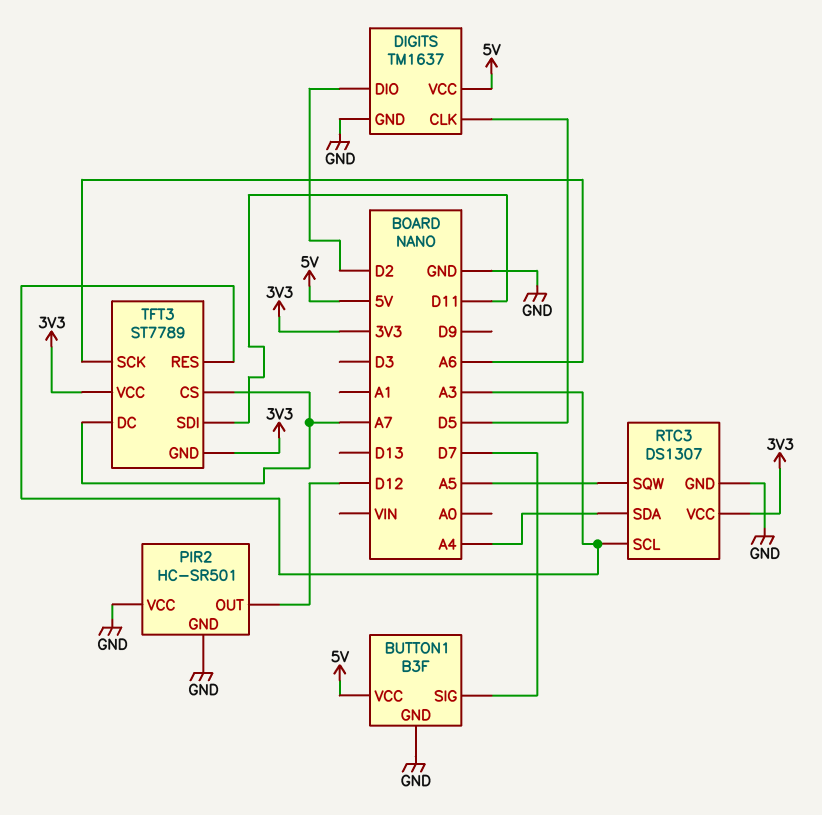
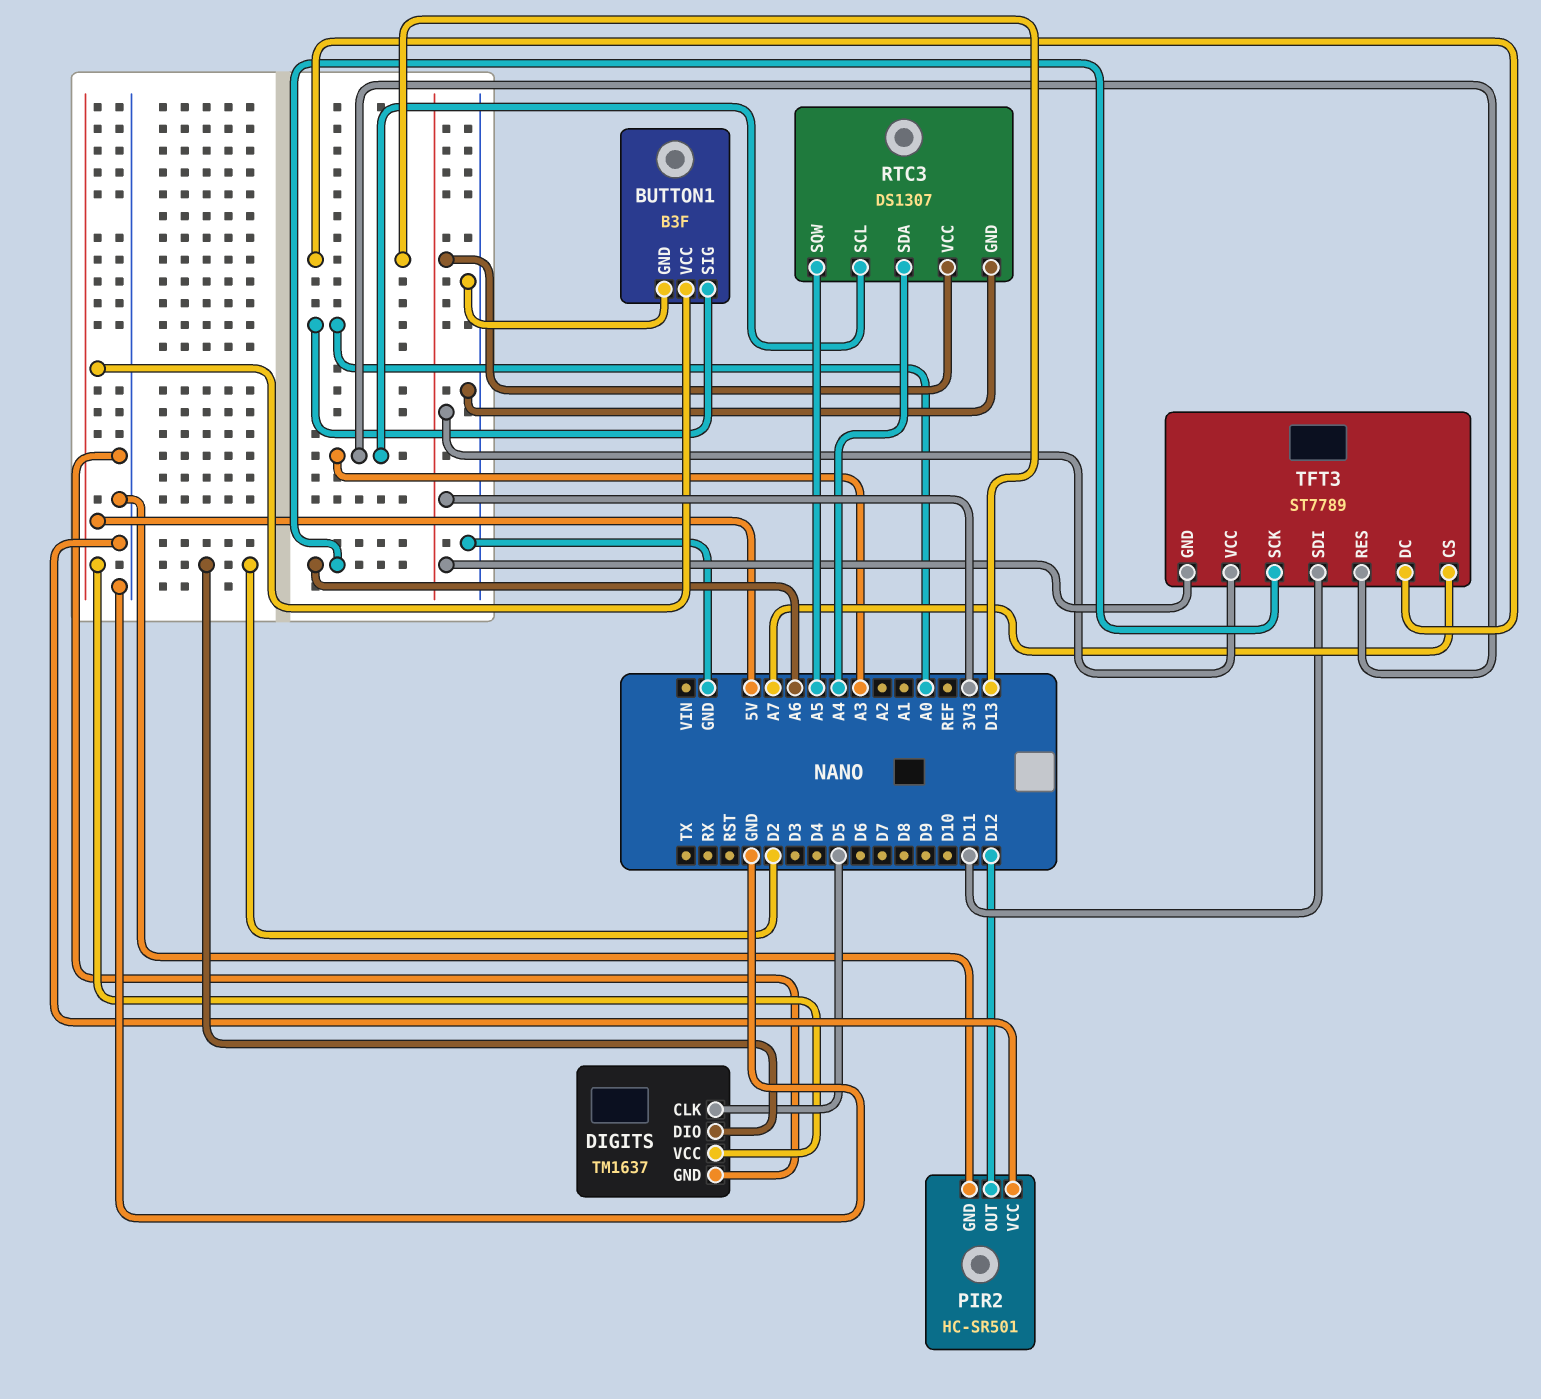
BUTTON1 pin SIG: D7 -> A0
TFT3 pin DC: A7 -> D13

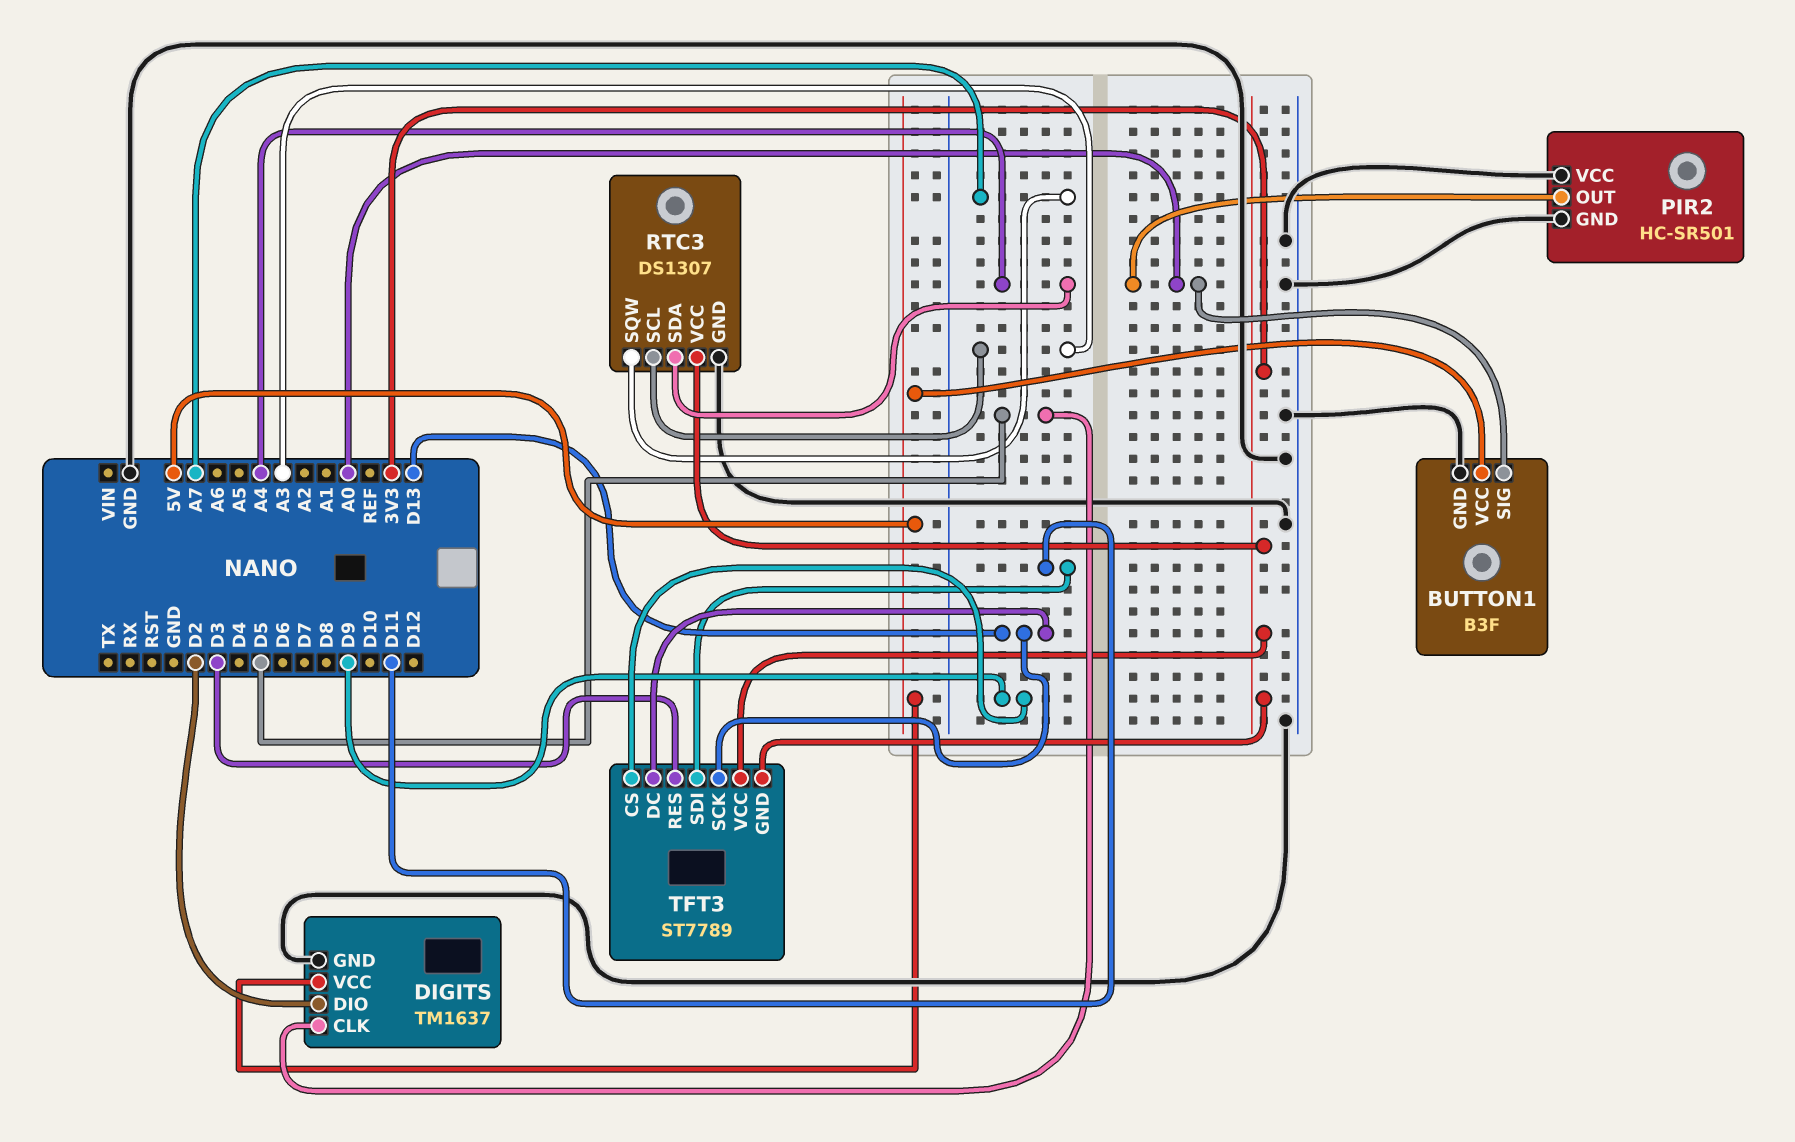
PIR2 pin OUT: D12 -> A0
RTC3 pin SQW: A5 -> A7
TFT3 pin CS: A7 -> D9
TFT3 pin RES: A3 -> D3
TFT3 pin SCK: A6 -> D13

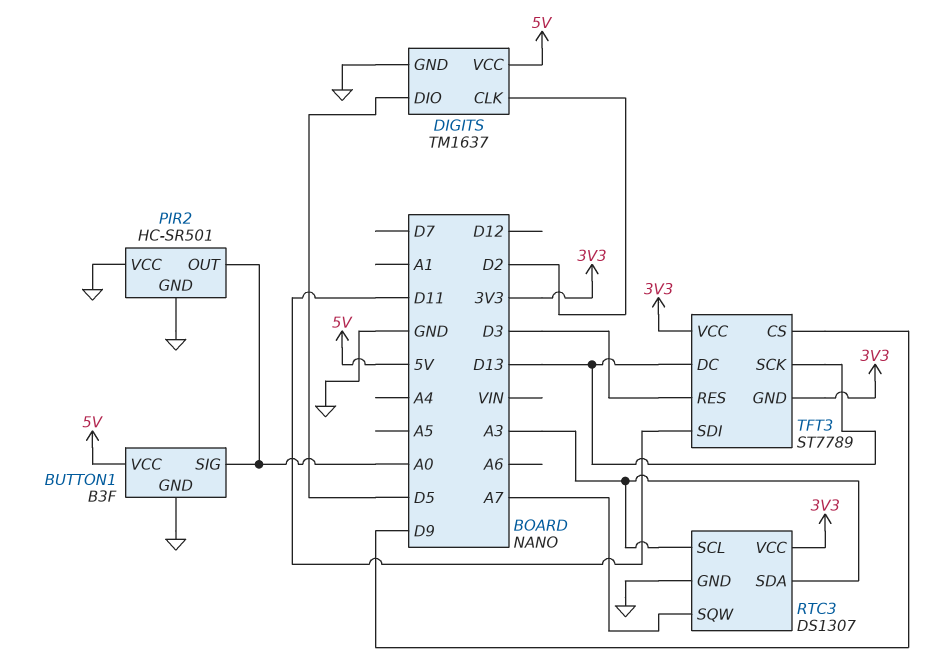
DIGITS pin CLK: D5 -> D2
DIGITS pin DIO: D2 -> D5
RTC3 pin SDA: A4 -> A3

